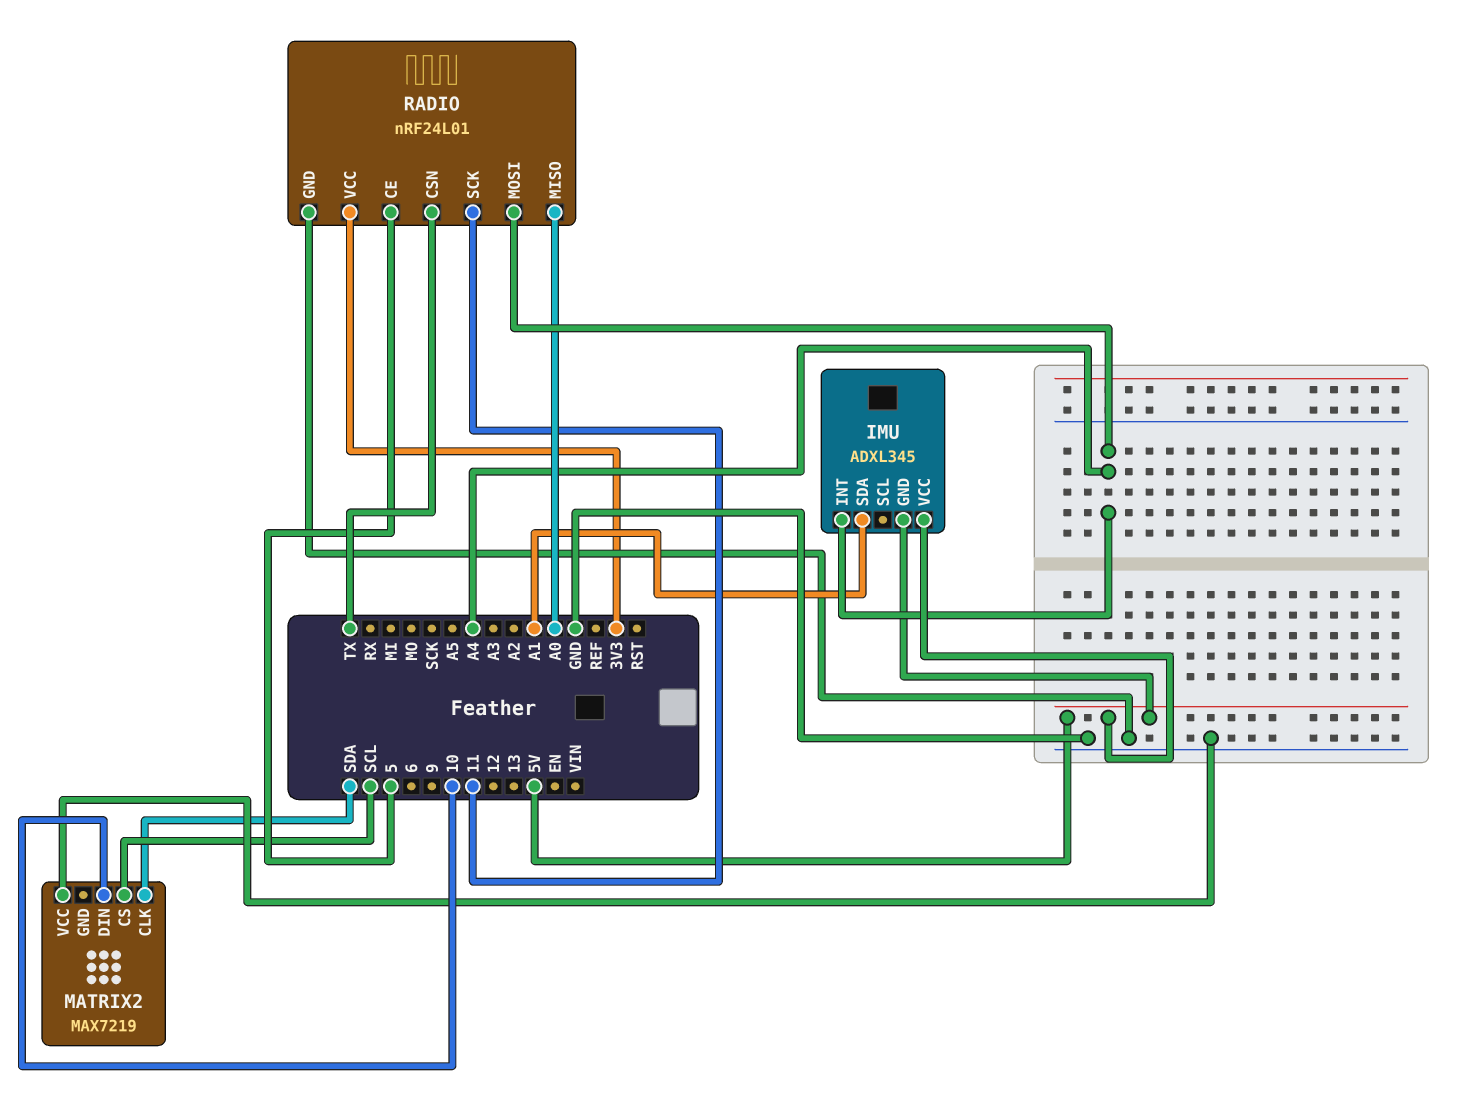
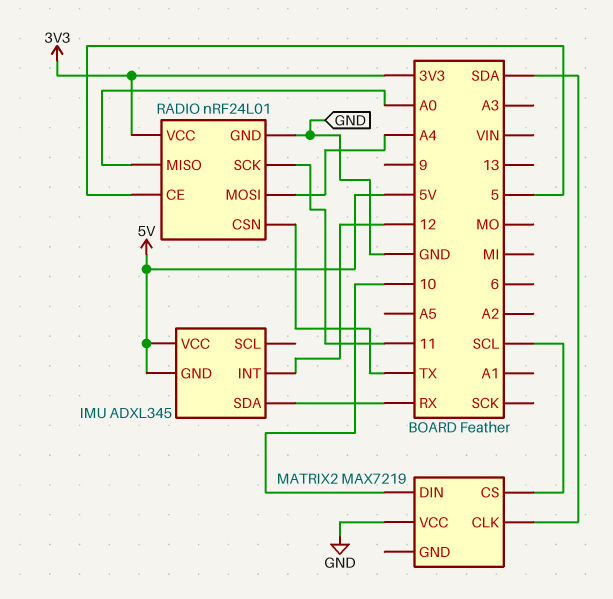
IMU pin INT: A4 -> 12
IMU pin SDA: A1 -> RX

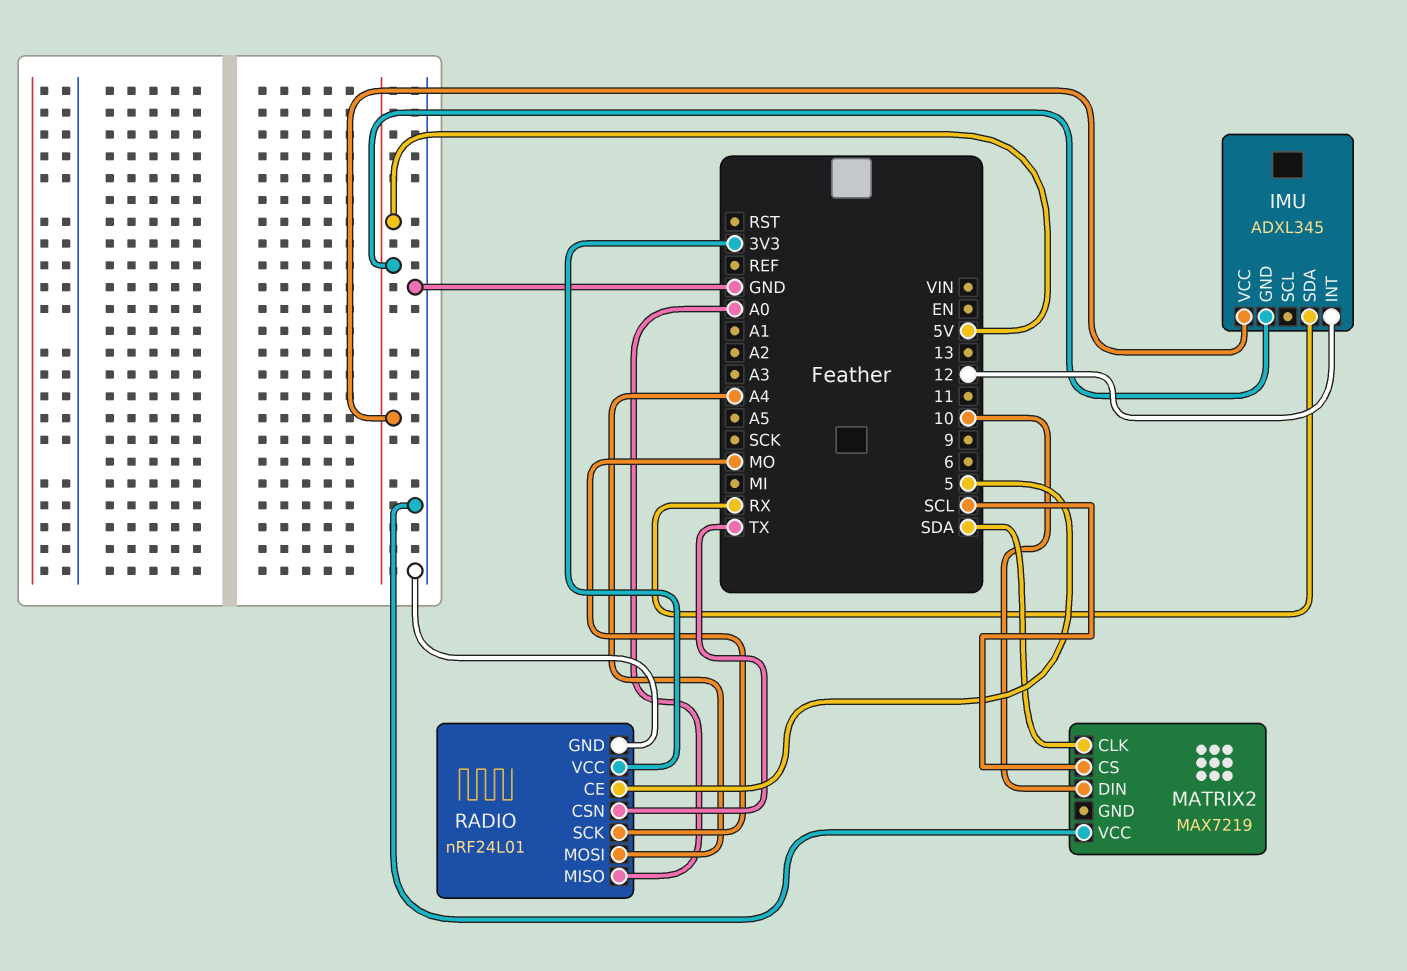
RADIO pin SCK: 11 -> MO

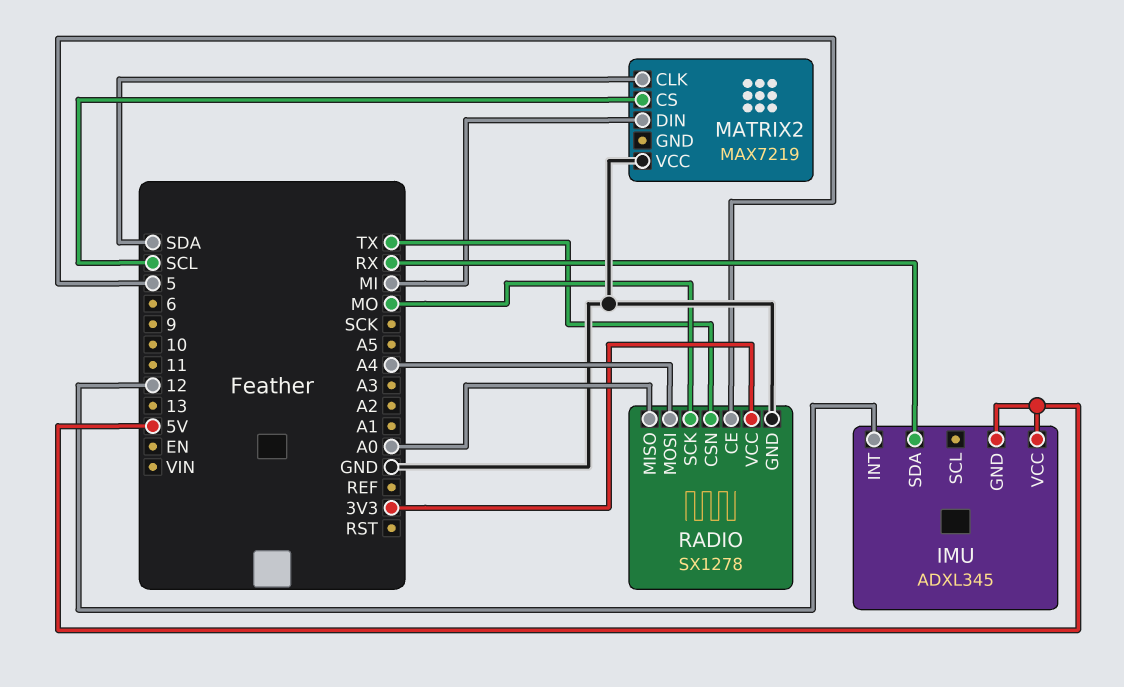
MATRIX2 pin DIN: 10 -> MI
RADIO: nRF24L01 -> SX1278

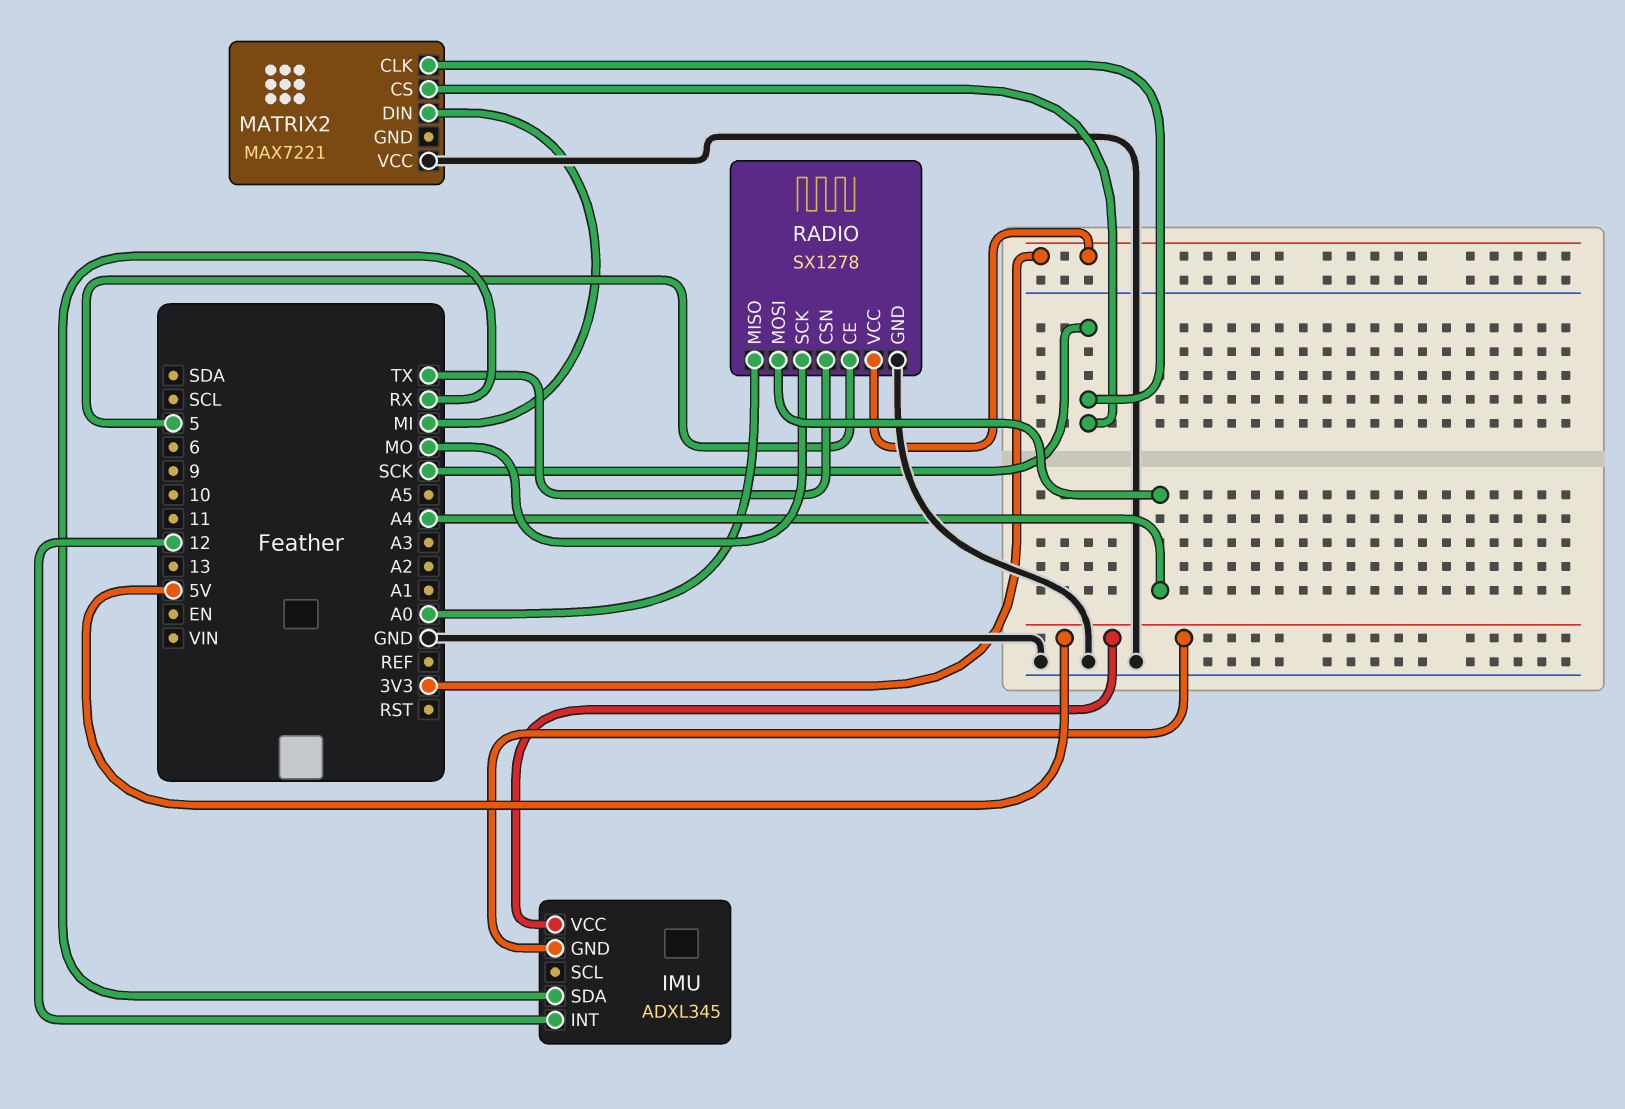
MATRIX2: MAX7219 -> MAX7221
MATRIX2 pin CLK: SDA -> SCK
MATRIX2 pin CS: SCL -> SCK

